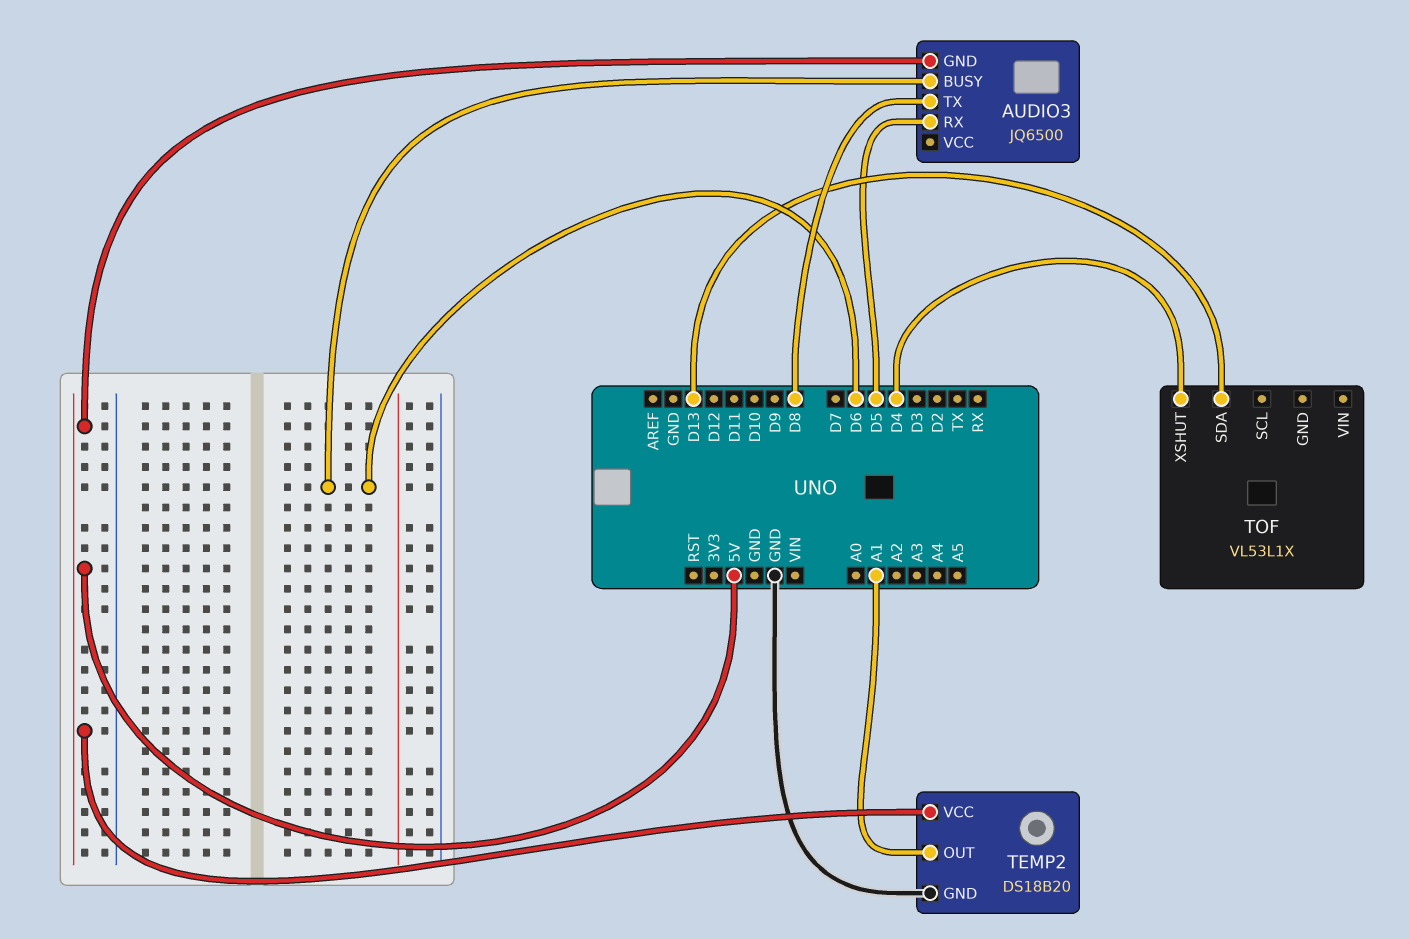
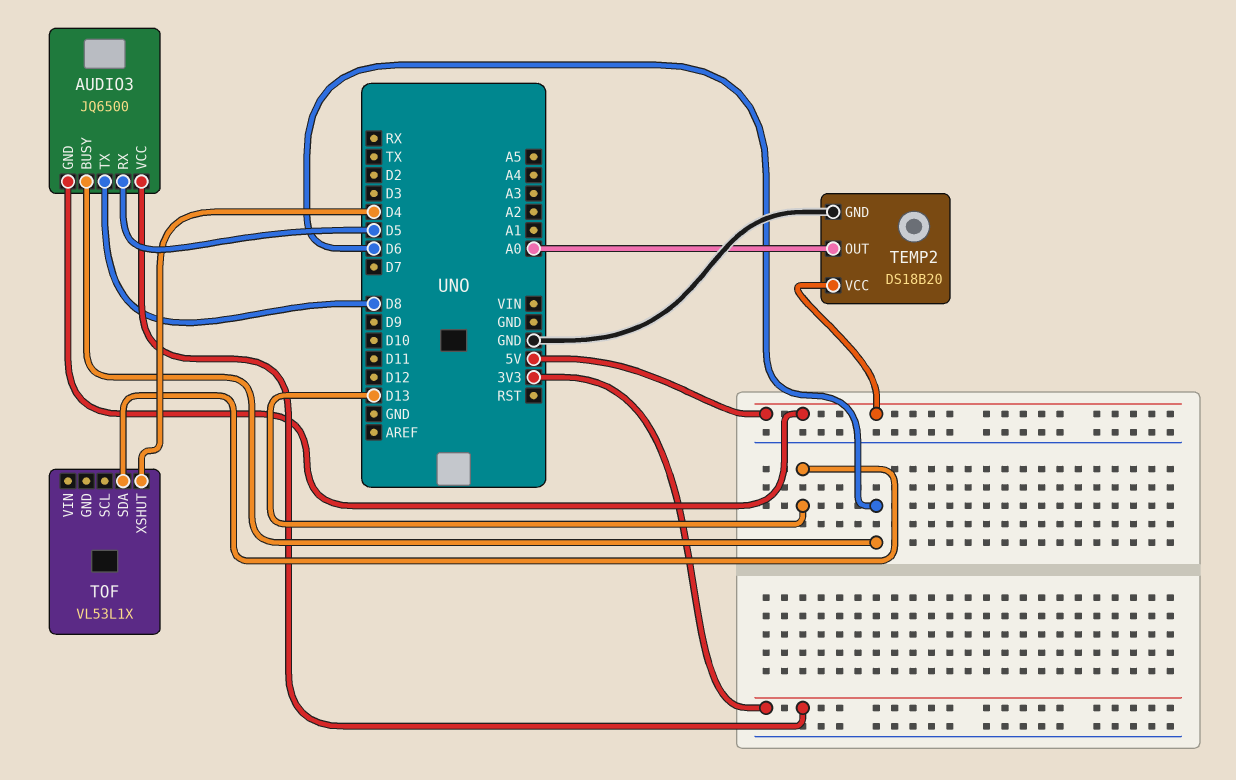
AUDIO3 pin VCC: none -> 3V3
TEMP2 pin OUT: A1 -> A0

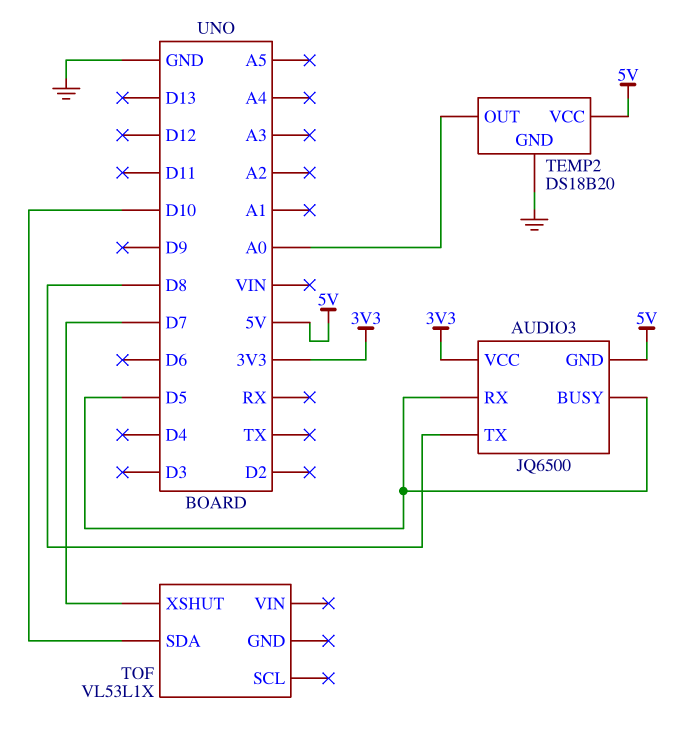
AUDIO3 pin BUSY: D6 -> D5
TOF pin SDA: D13 -> D10
TOF pin XSHUT: D4 -> D7

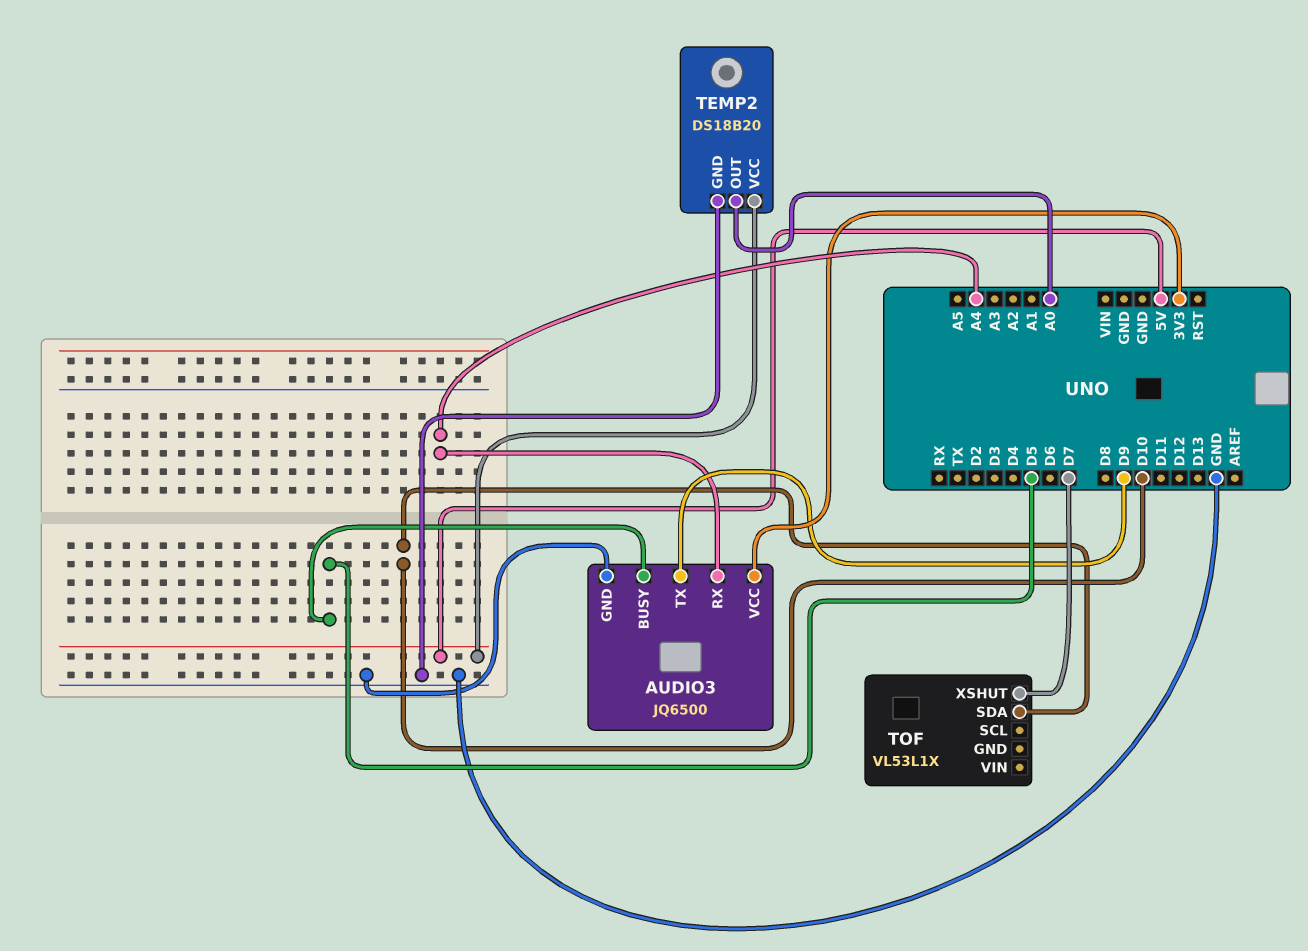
AUDIO3 pin GND: 5V -> GND
AUDIO3 pin RX: D5 -> A4
AUDIO3 pin TX: D8 -> D9

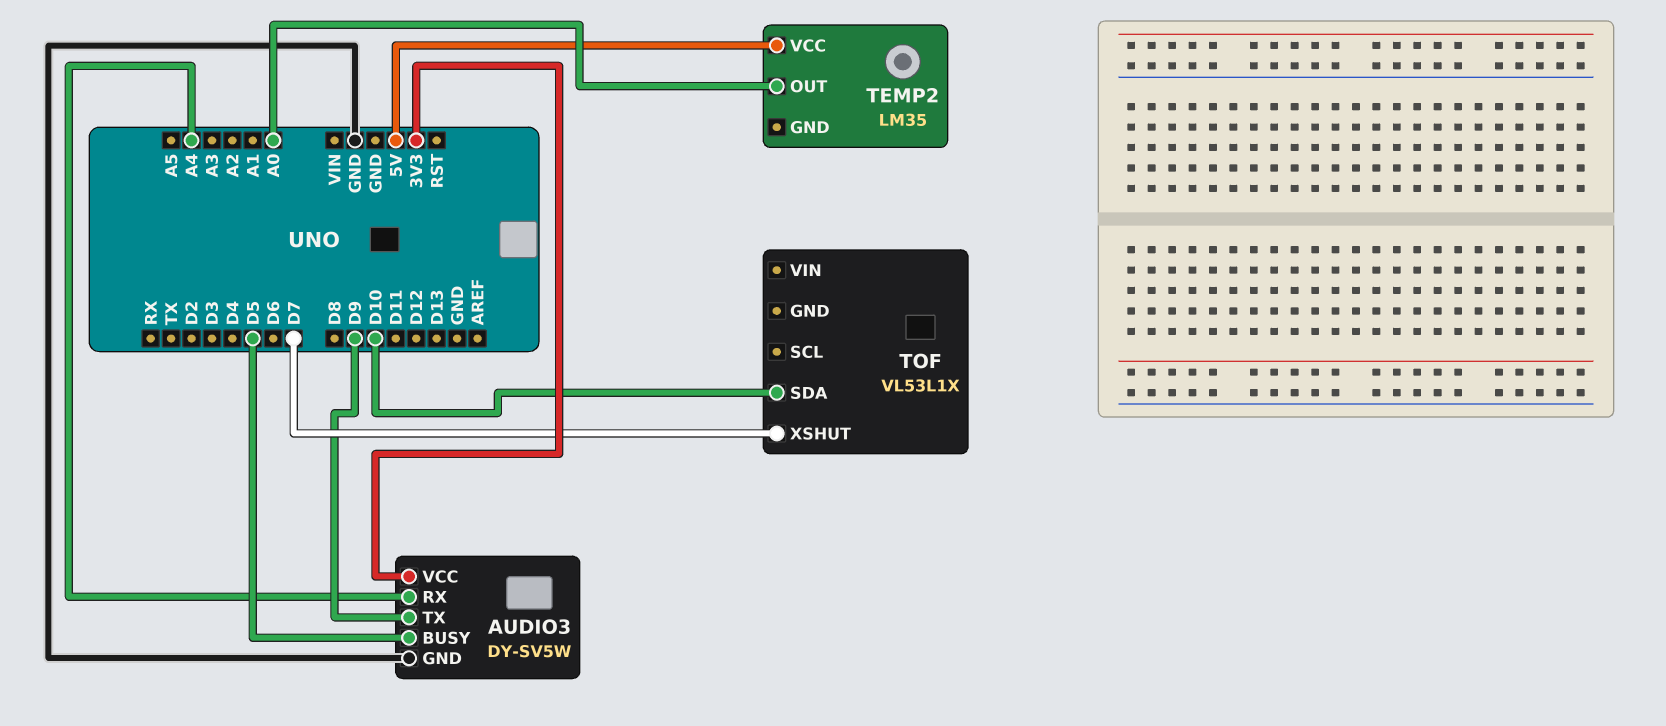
AUDIO3: JQ6500 -> DY-SV5W
TEMP2: DS18B20 -> LM35
TEMP2 pin GND: GND -> none

